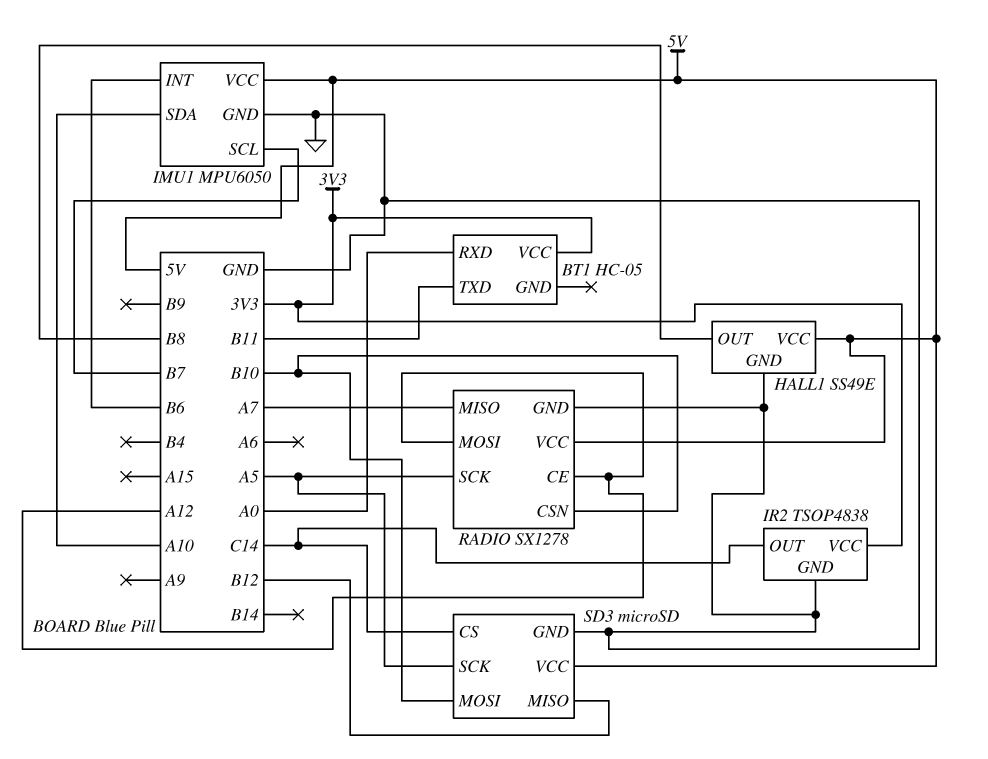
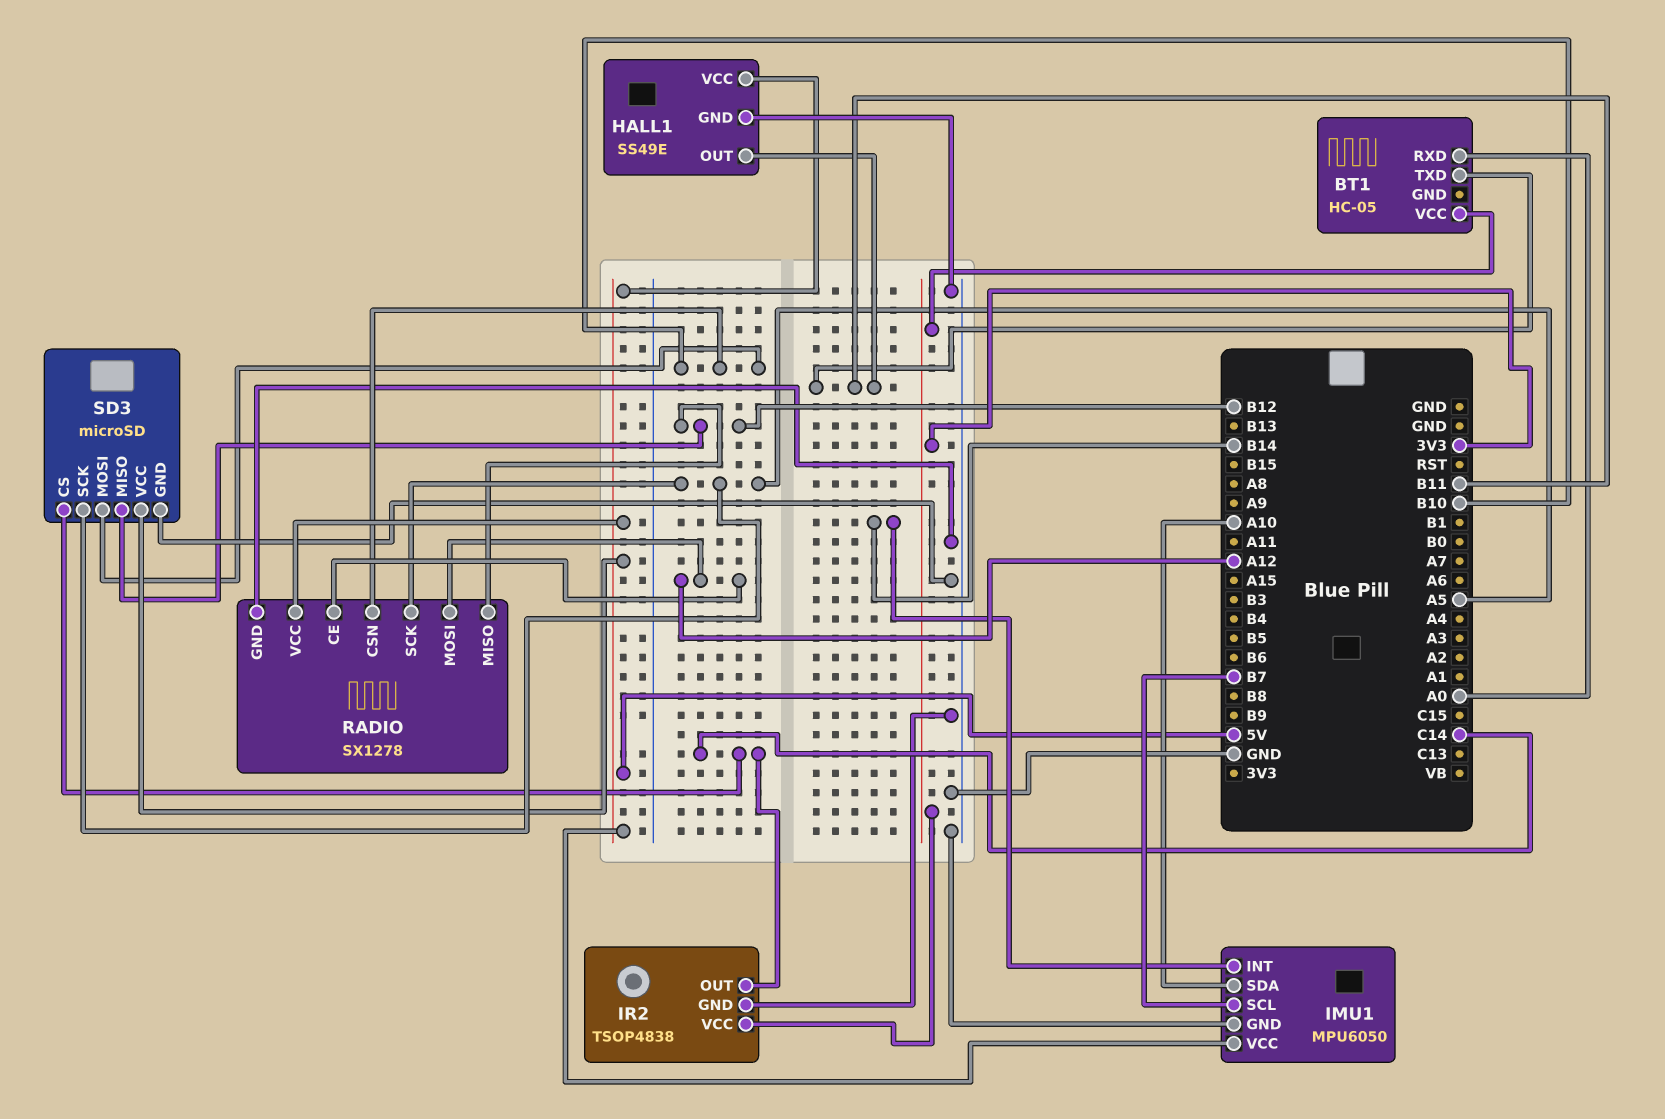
HALL1 pin OUT: B8 -> B11
IMU1 pin INT: B6 -> B14
RADIO pin MISO: A7 -> B12

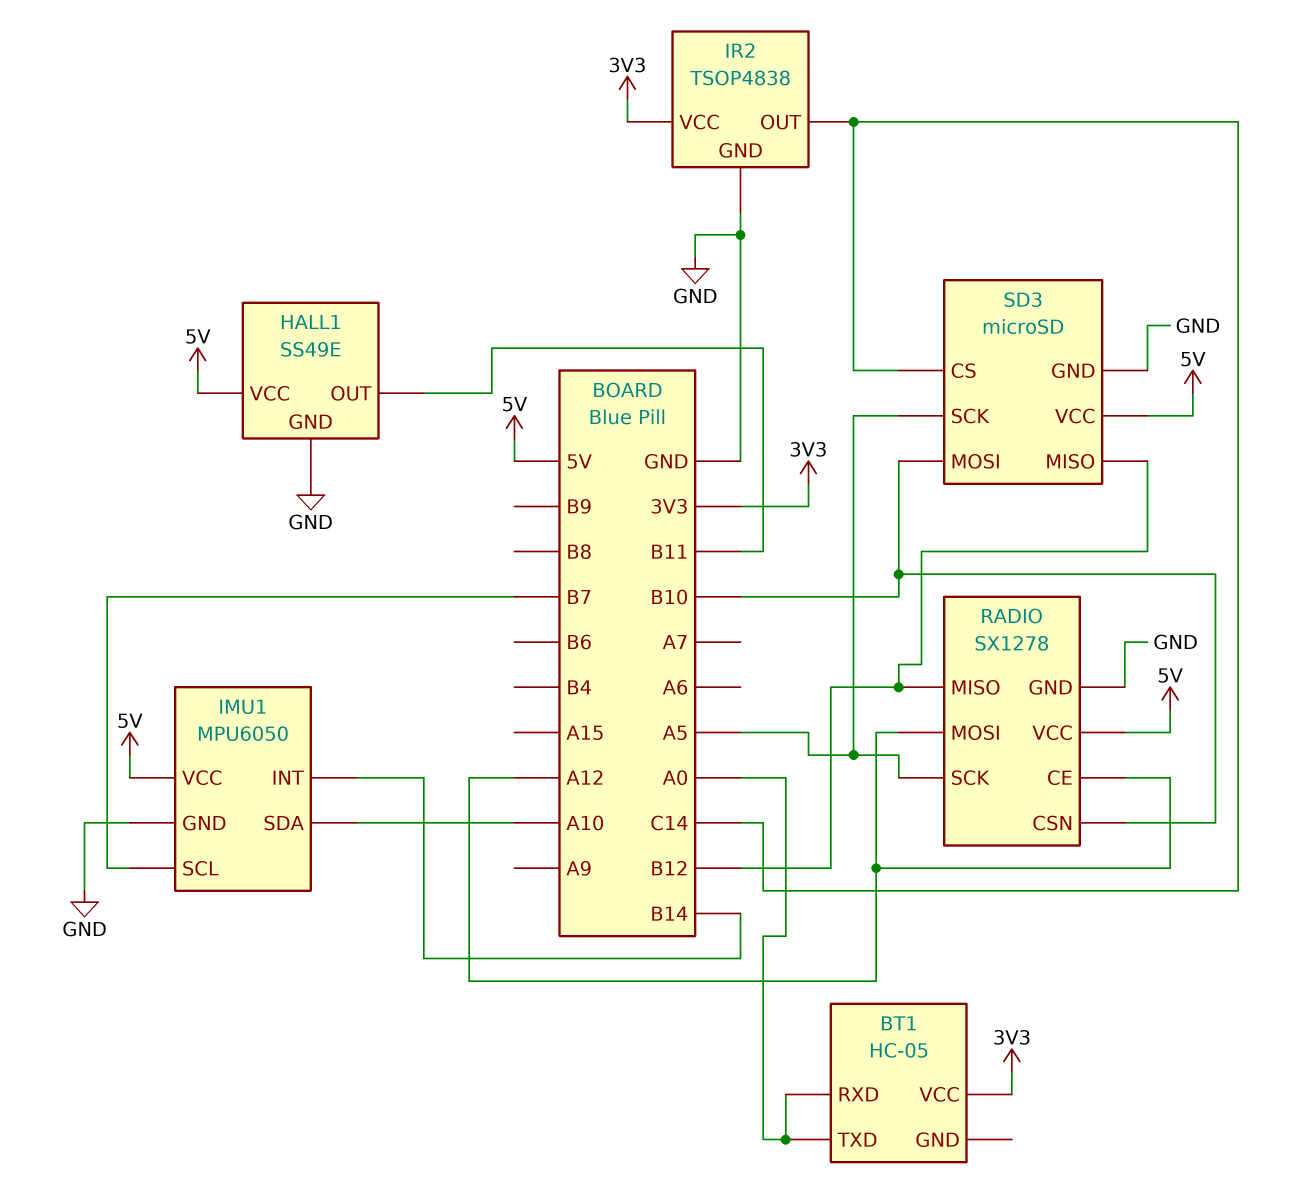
BT1 pin TXD: B11 -> A0

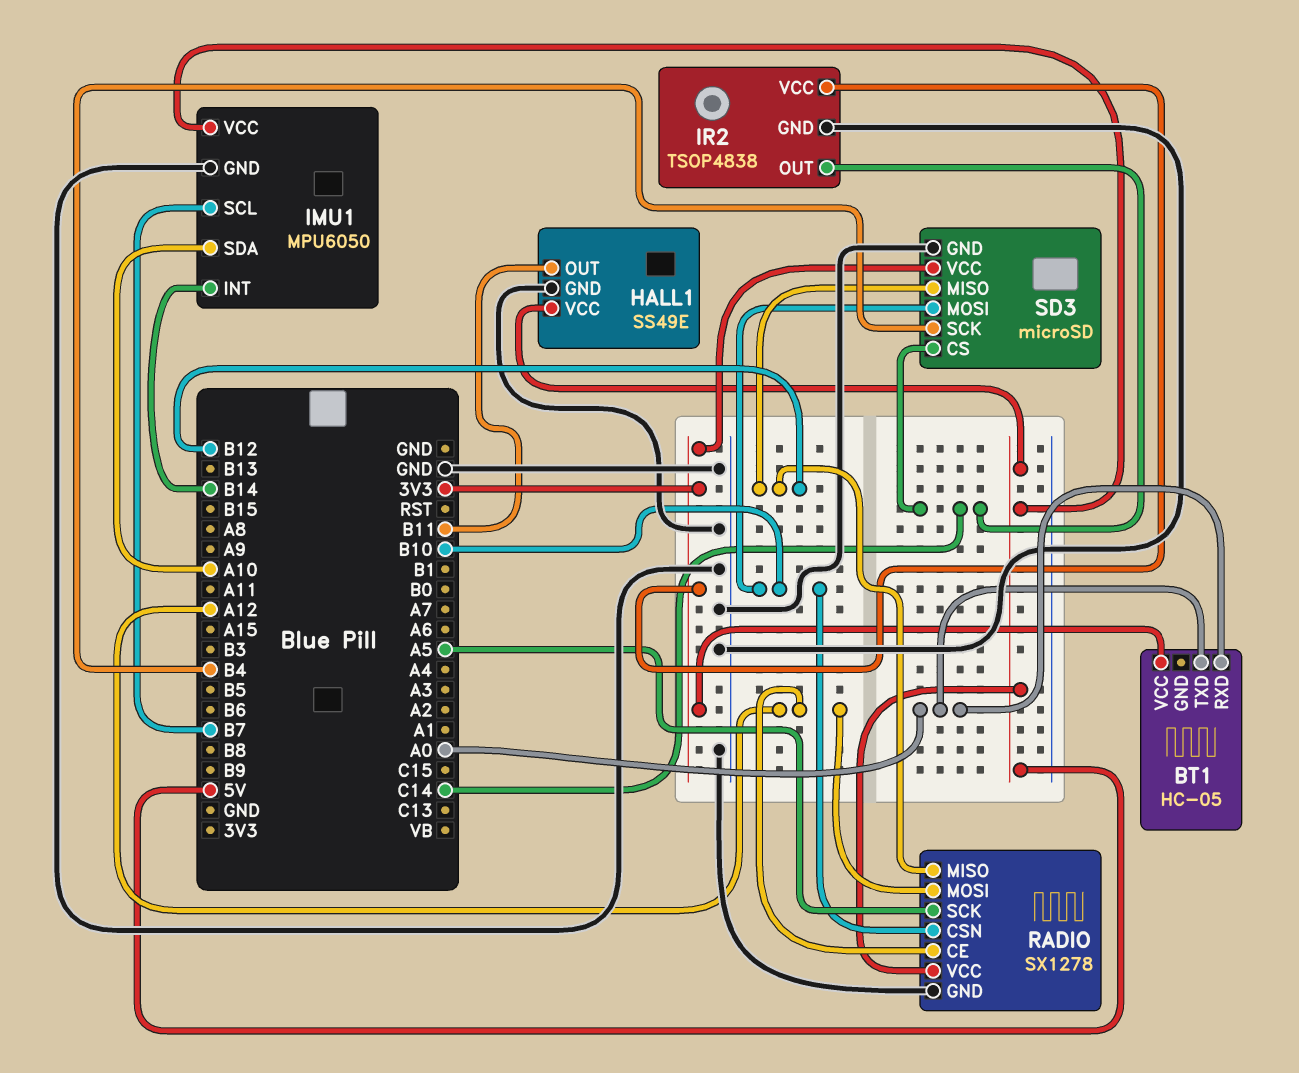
SD3 pin SCK: A5 -> B4
SD3 pin VCC: 5V -> 3V3

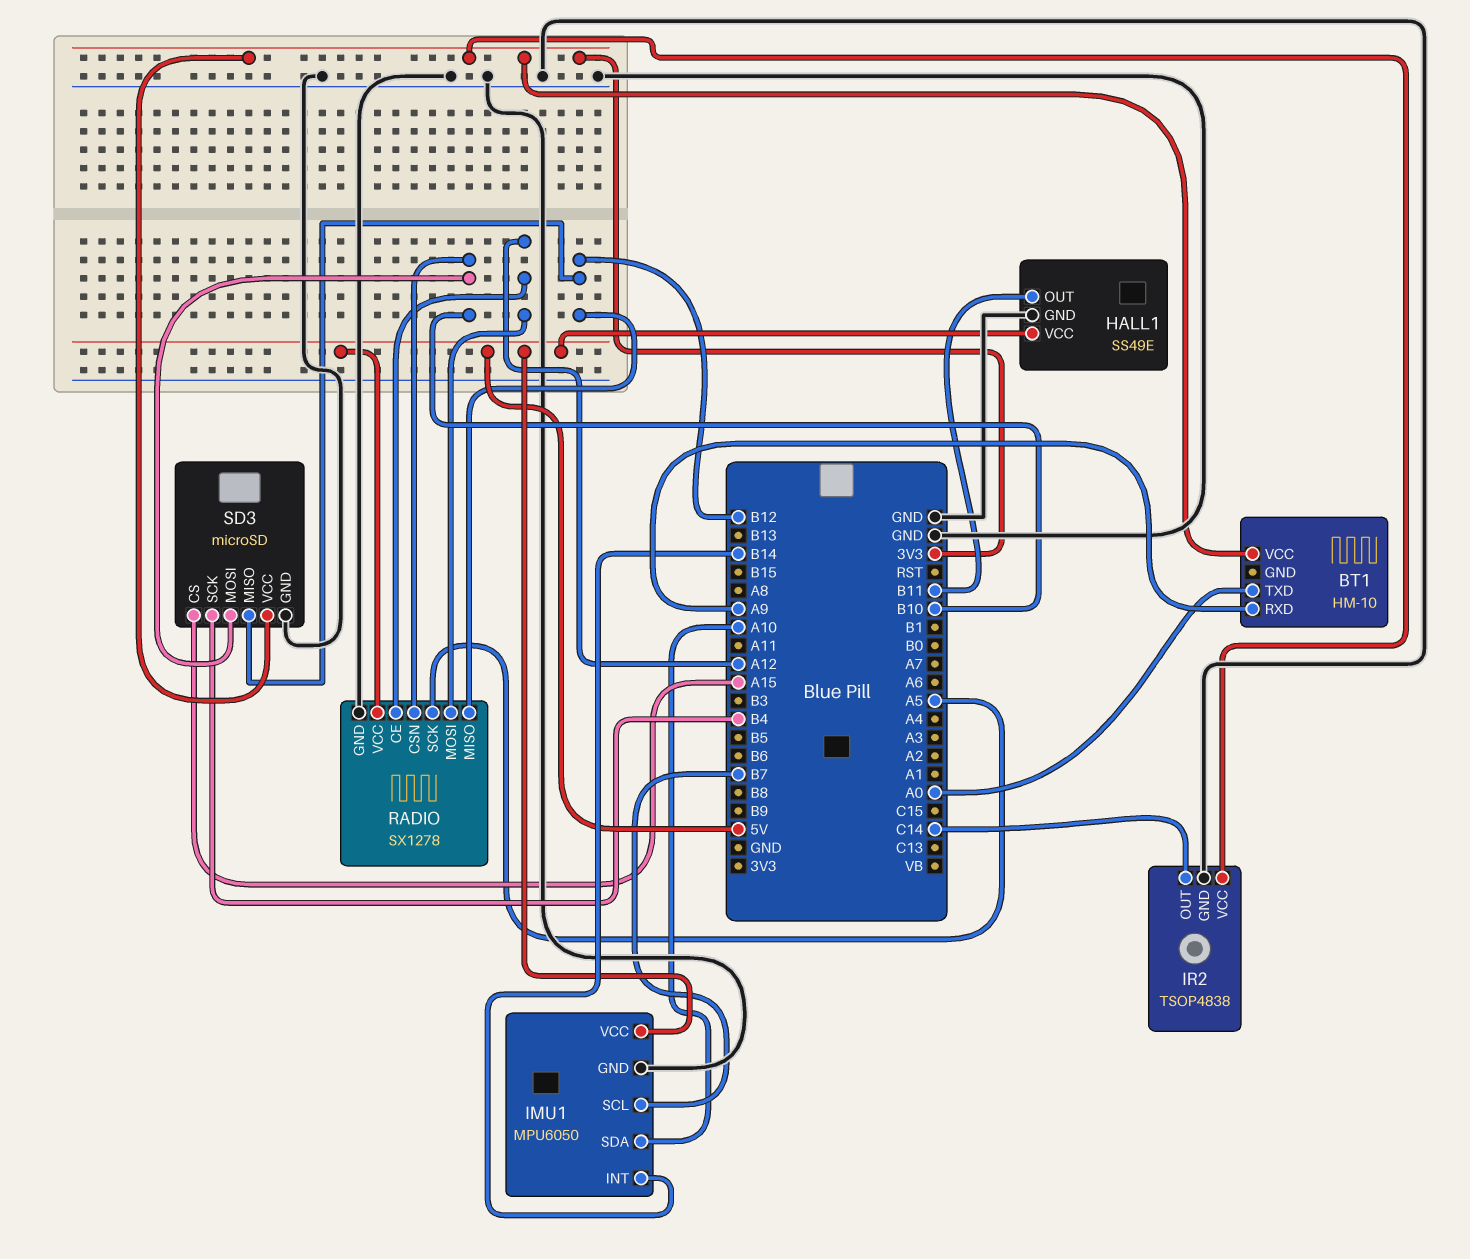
BT1: HC-05 -> HM-10
BT1 pin RXD: A0 -> A9
SD3 pin CS: C14 -> A15

